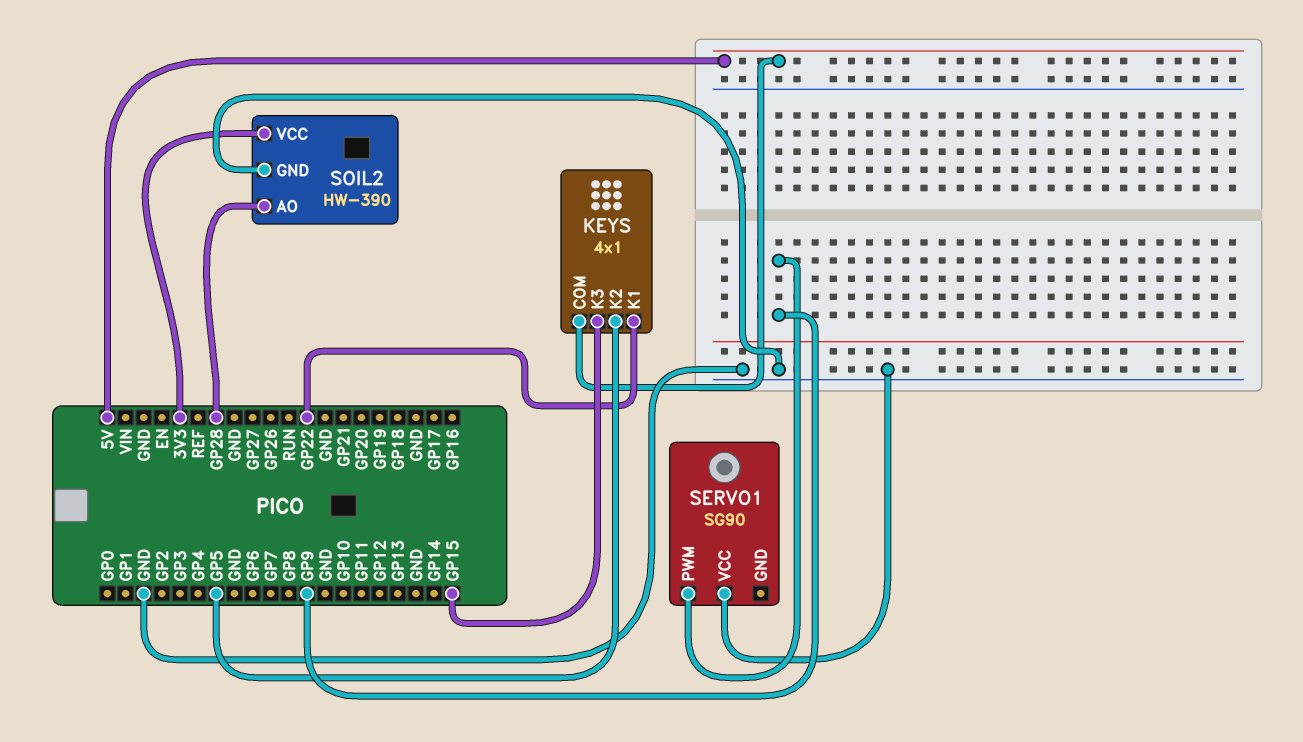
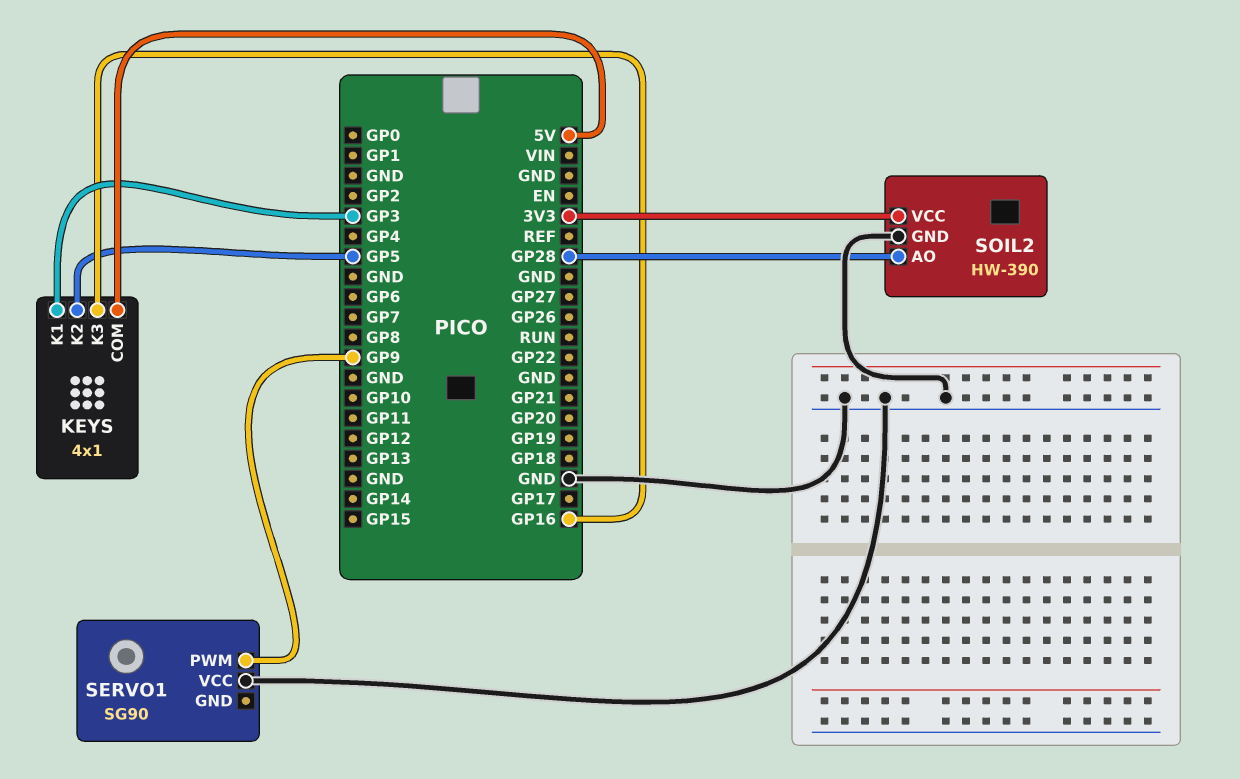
KEYS pin K1: GP22 -> GP3
KEYS pin K3: GP15 -> GP16

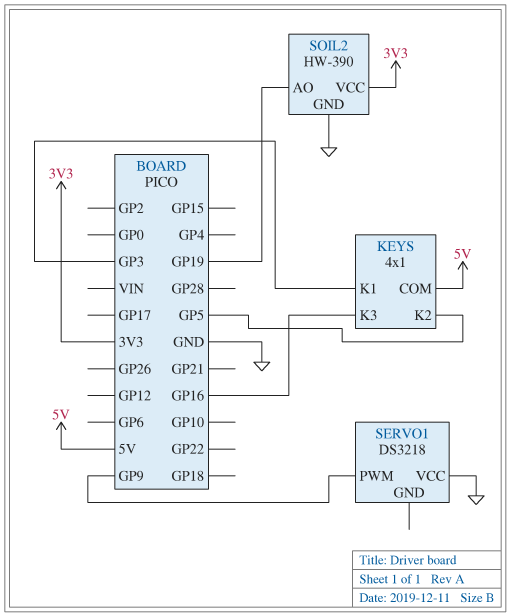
SERVO1: SG90 -> DS3218
SOIL2 pin AO: GP28 -> GP19

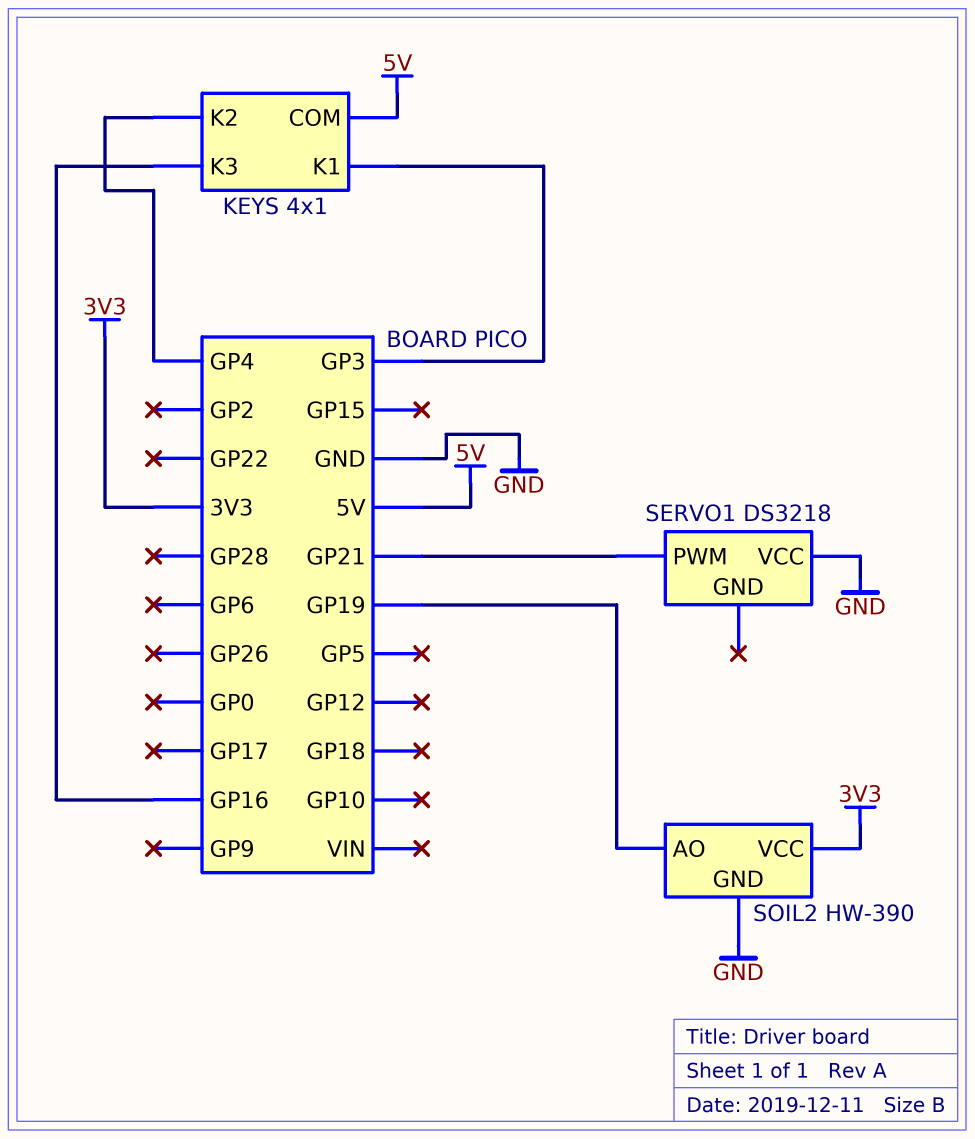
KEYS pin K2: GP5 -> GP4
SERVO1 pin PWM: GP9 -> GP21

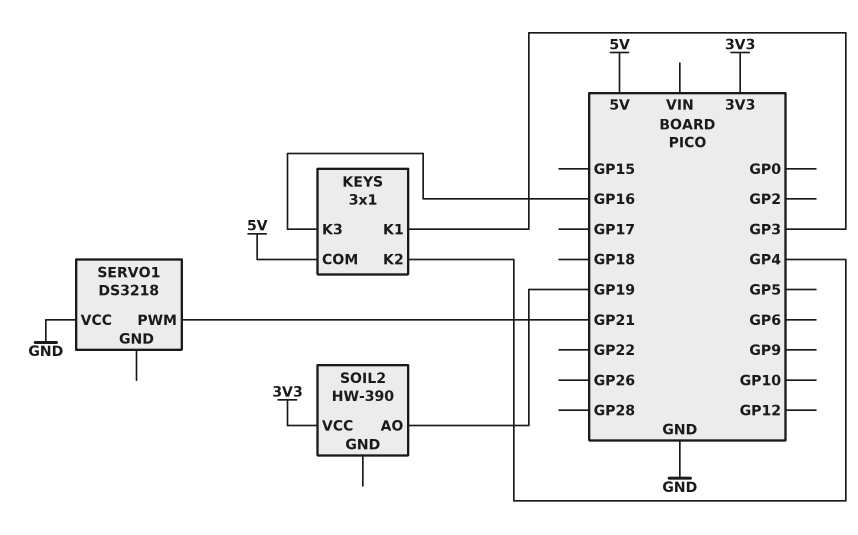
KEYS: 4x1 -> 3x1
SOIL2 pin GND: GND -> none

